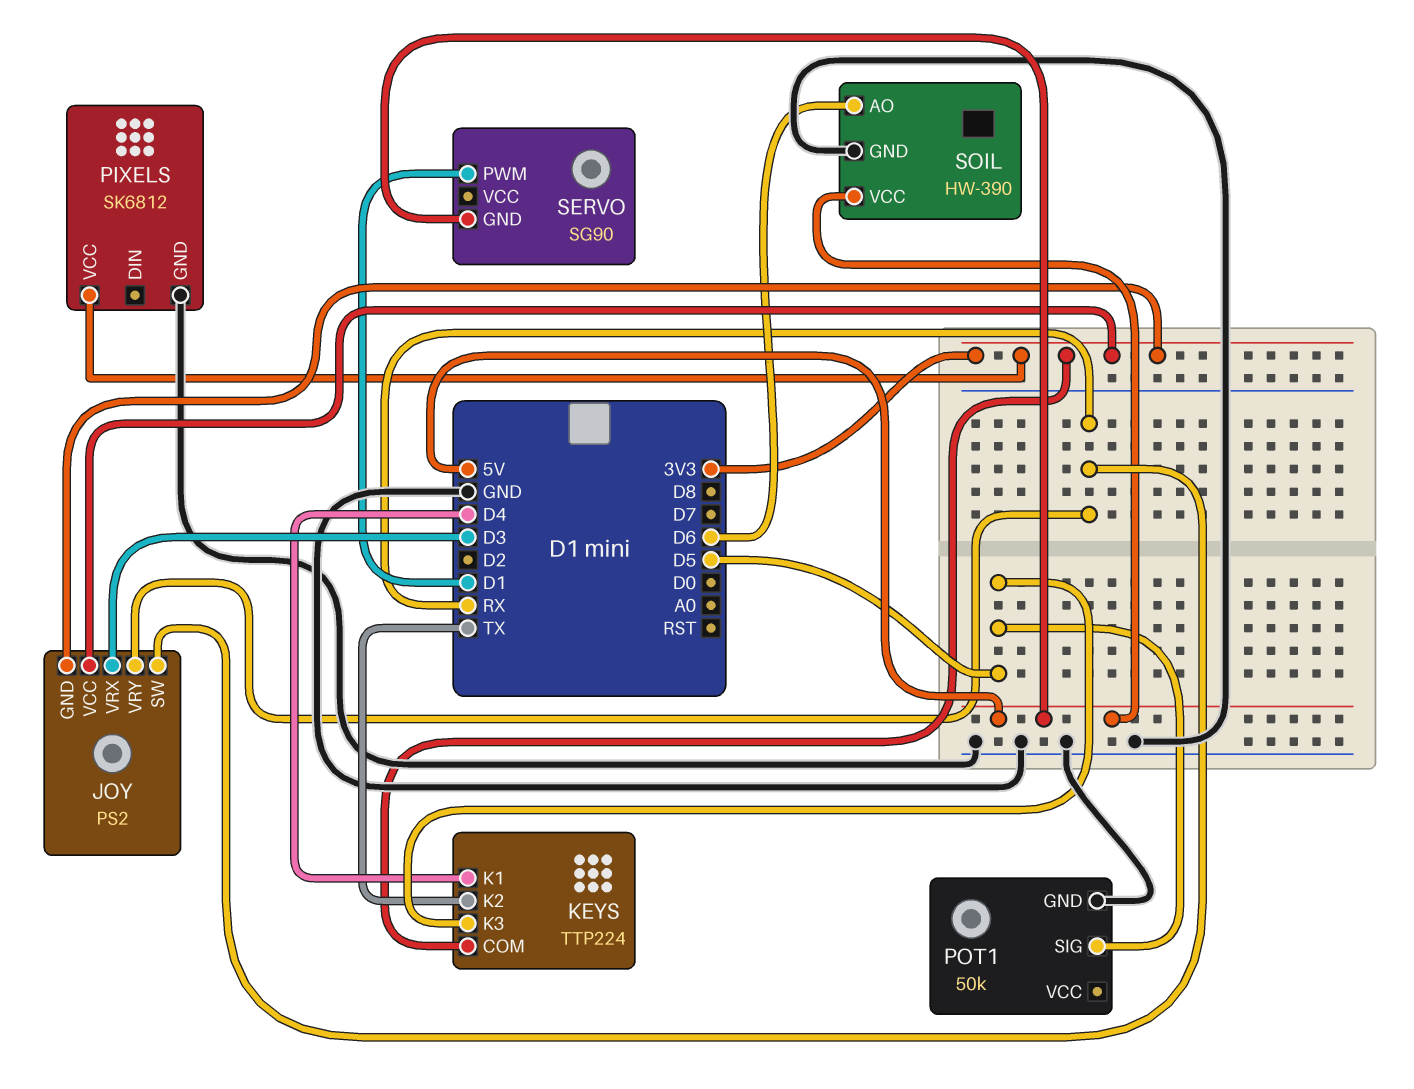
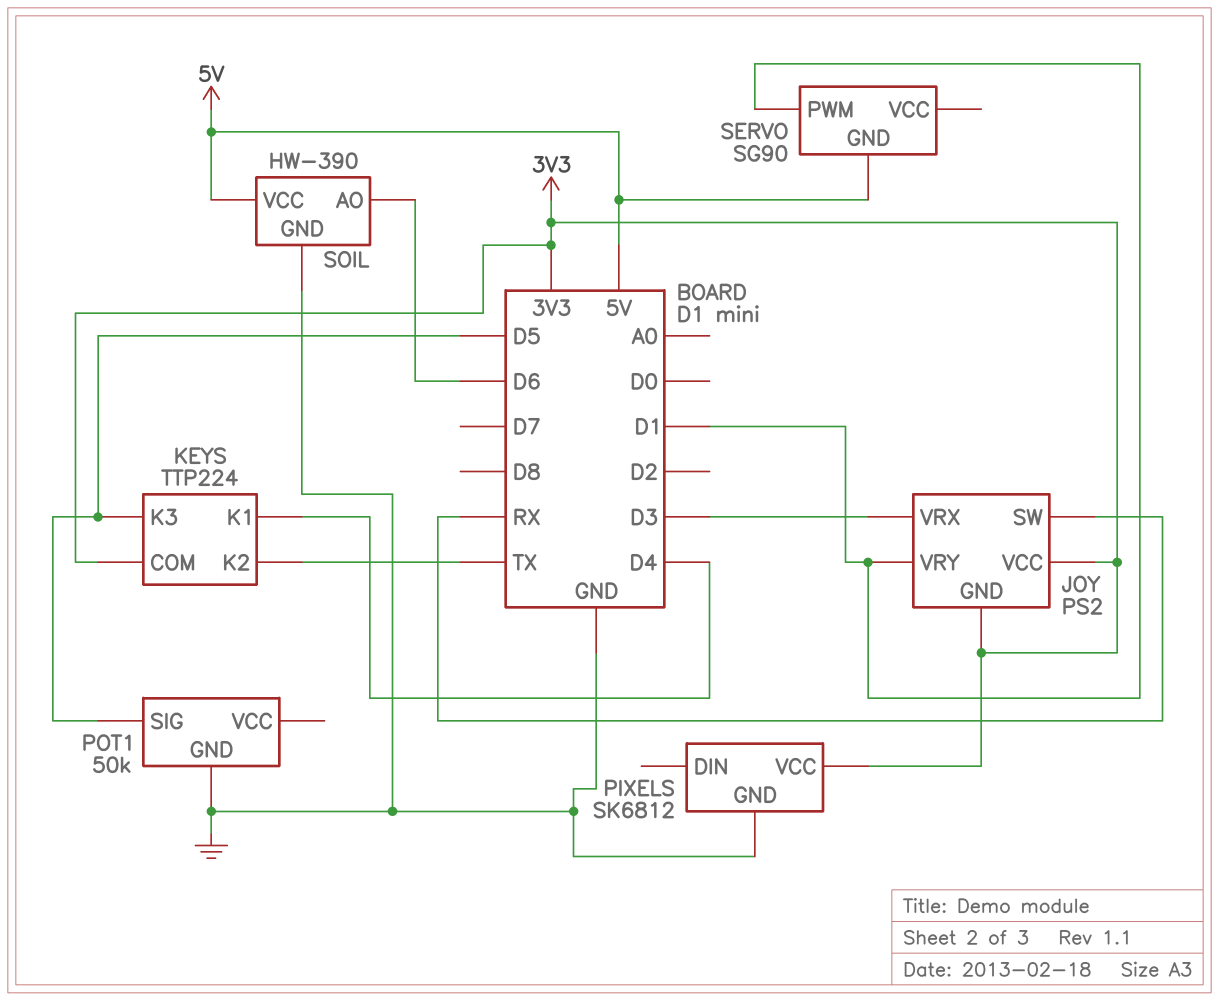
JOY pin VRY: RX -> D1

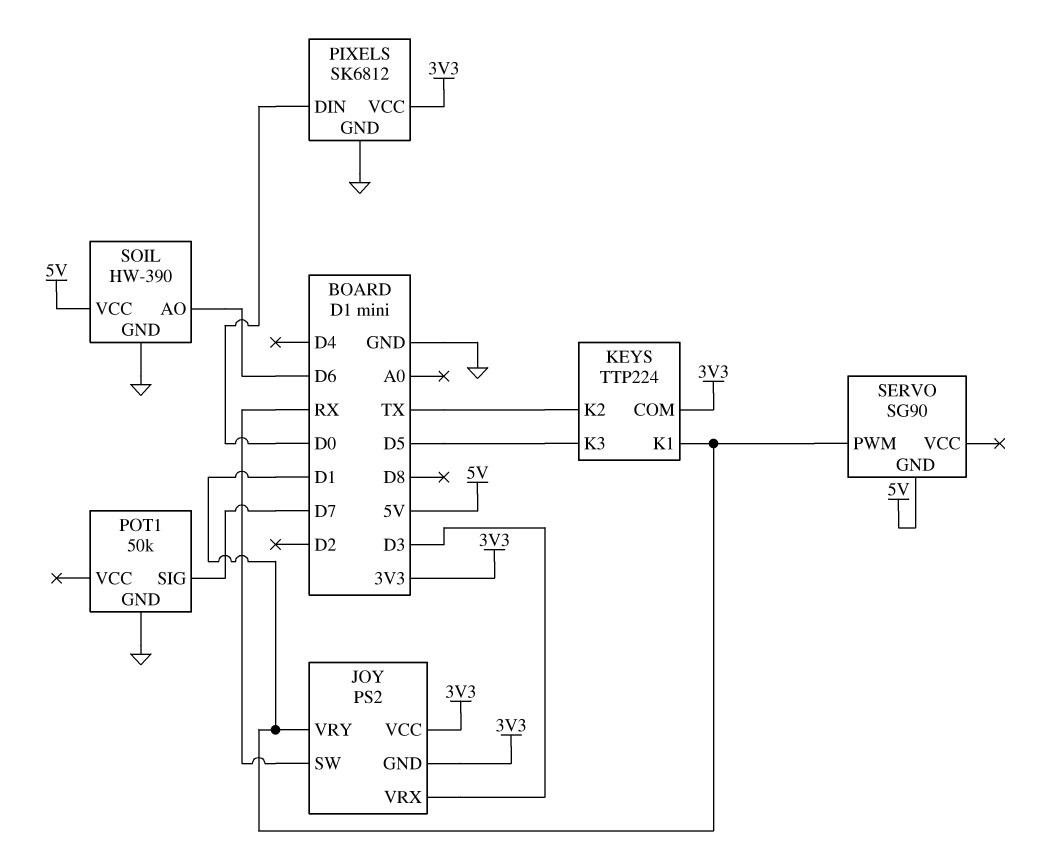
KEYS pin K1: D4 -> D1
PIXELS pin DIN: none -> D0
POT1 pin SIG: D5 -> D7

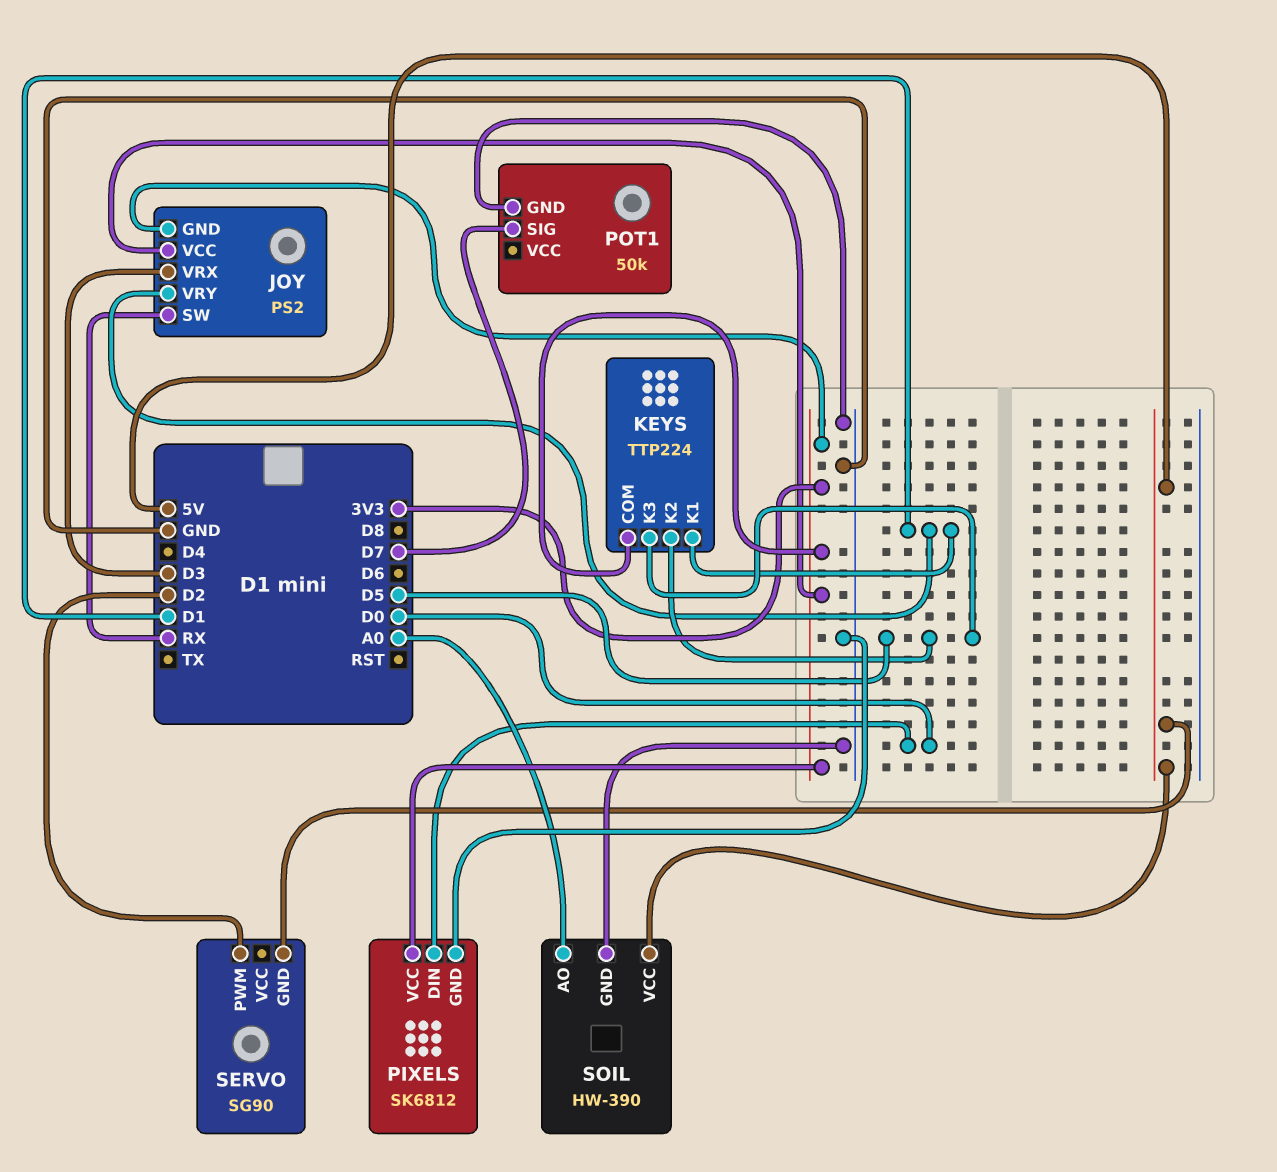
KEYS pin K2: TX -> D5
SERVO pin PWM: D1 -> D2
SOIL pin AO: D6 -> A0

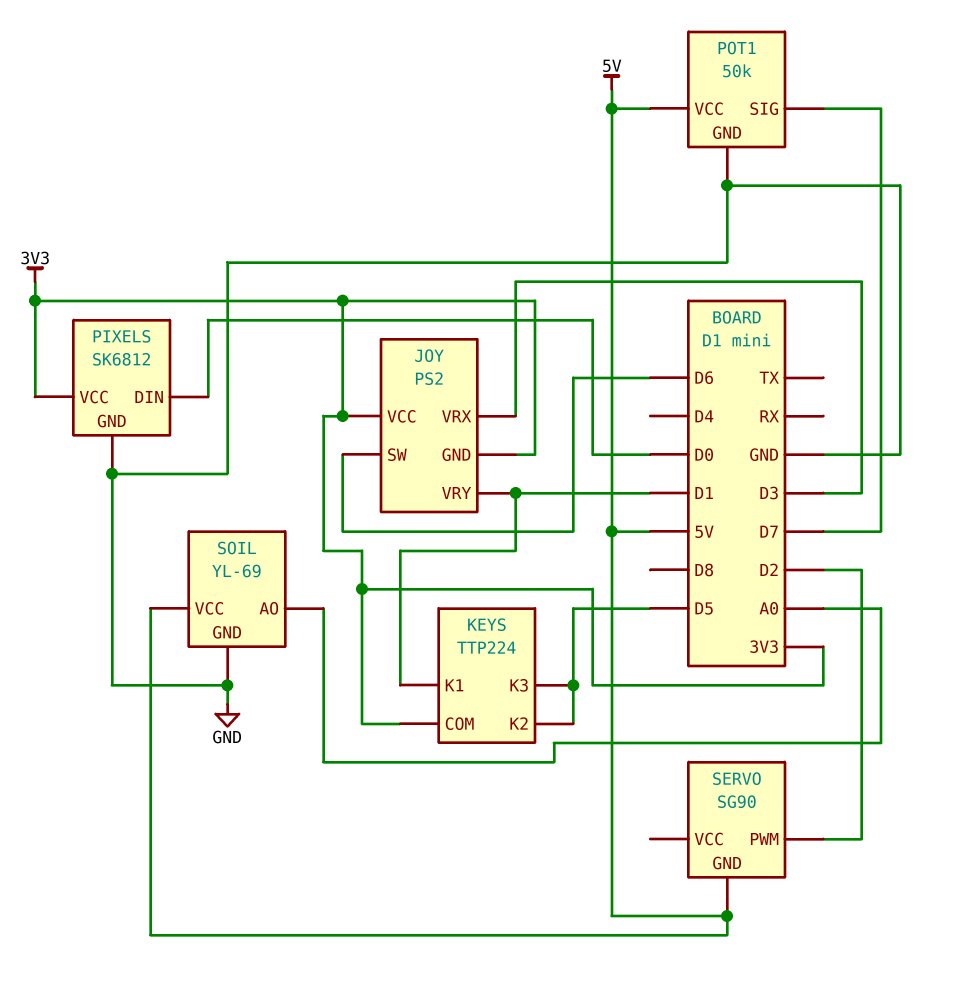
JOY pin SW: RX -> D6
POT1 pin VCC: none -> 5V
SOIL: HW-390 -> YL-69

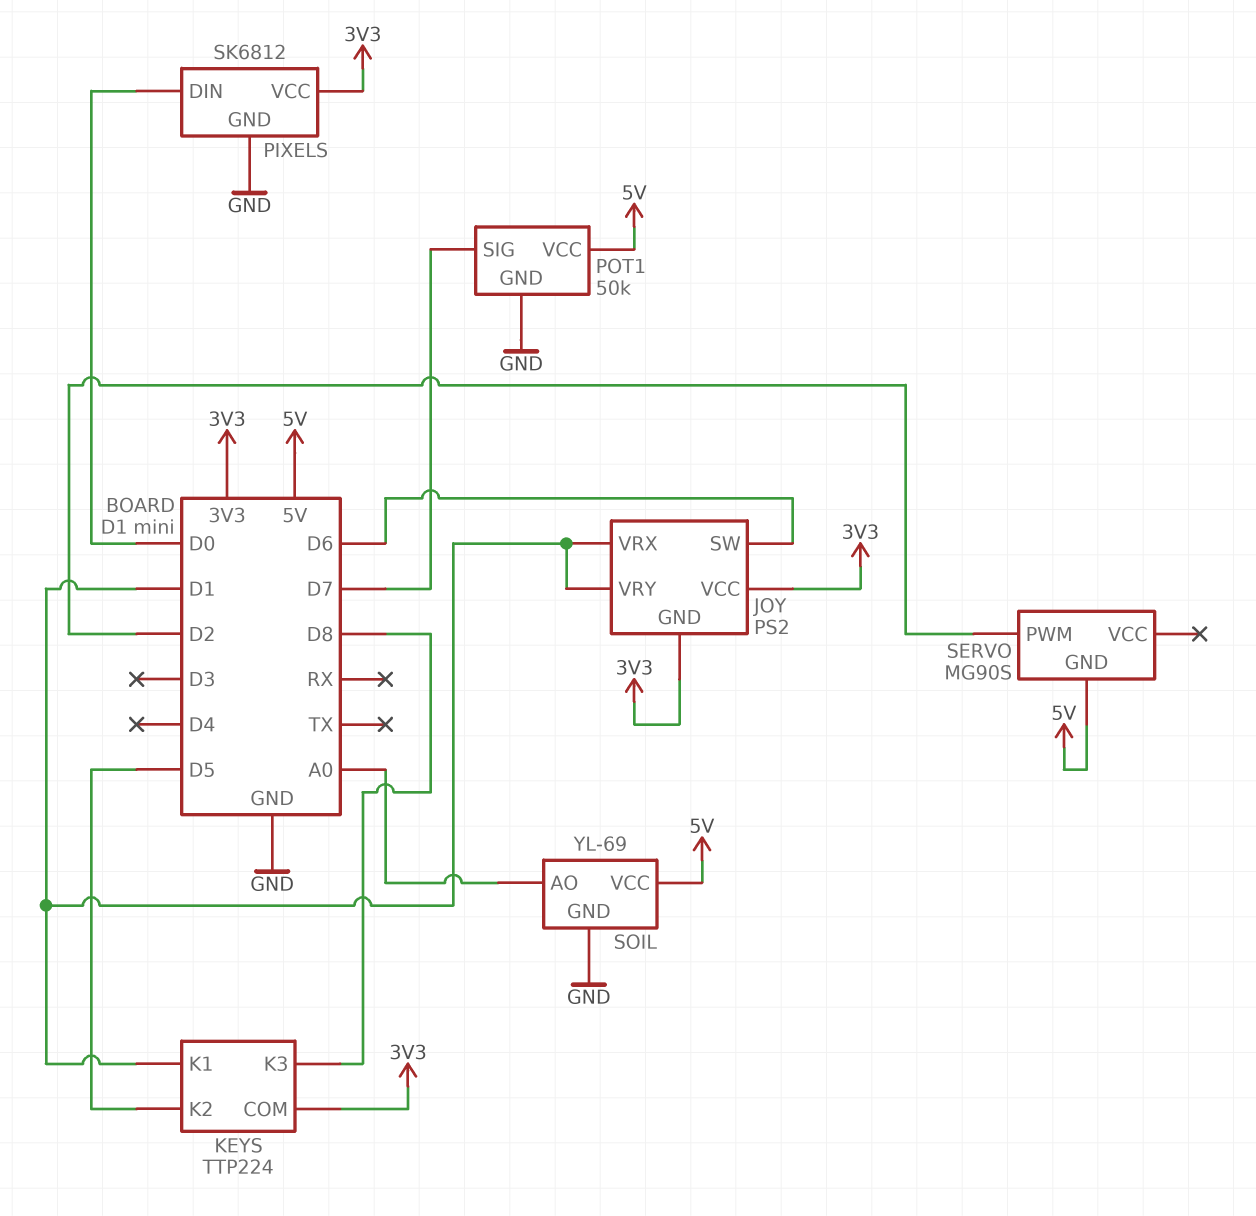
JOY pin VRX: D3 -> D1
KEYS pin K3: D5 -> D8
SERVO: SG90 -> MG90S

